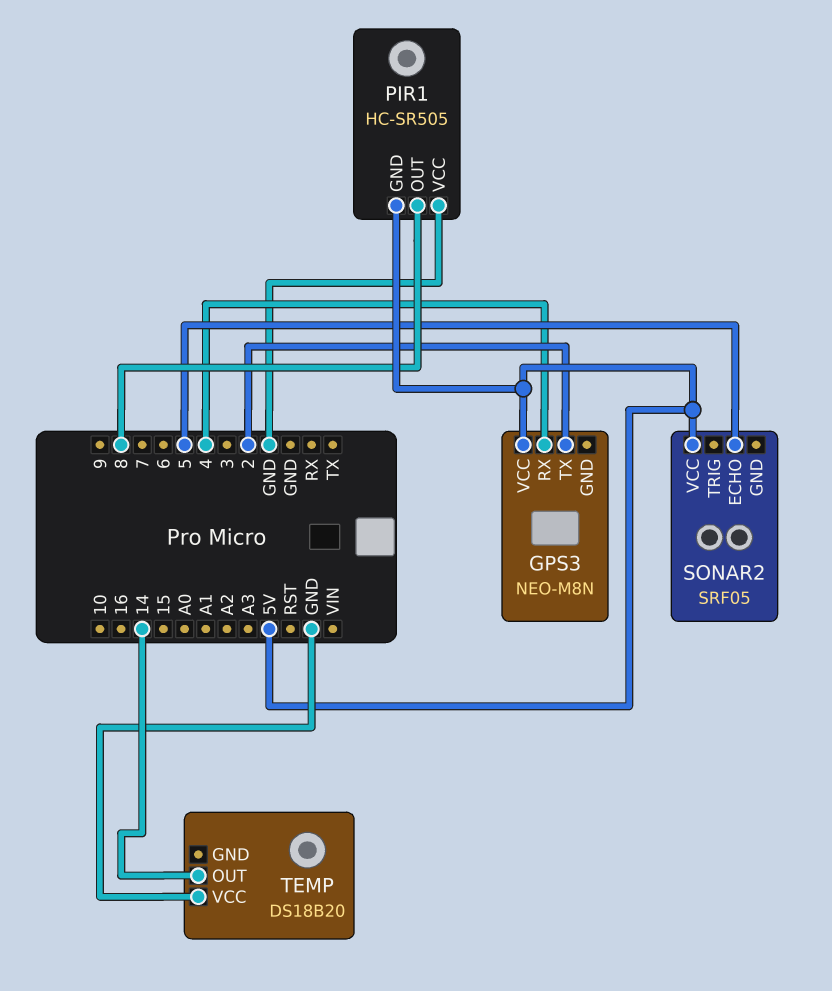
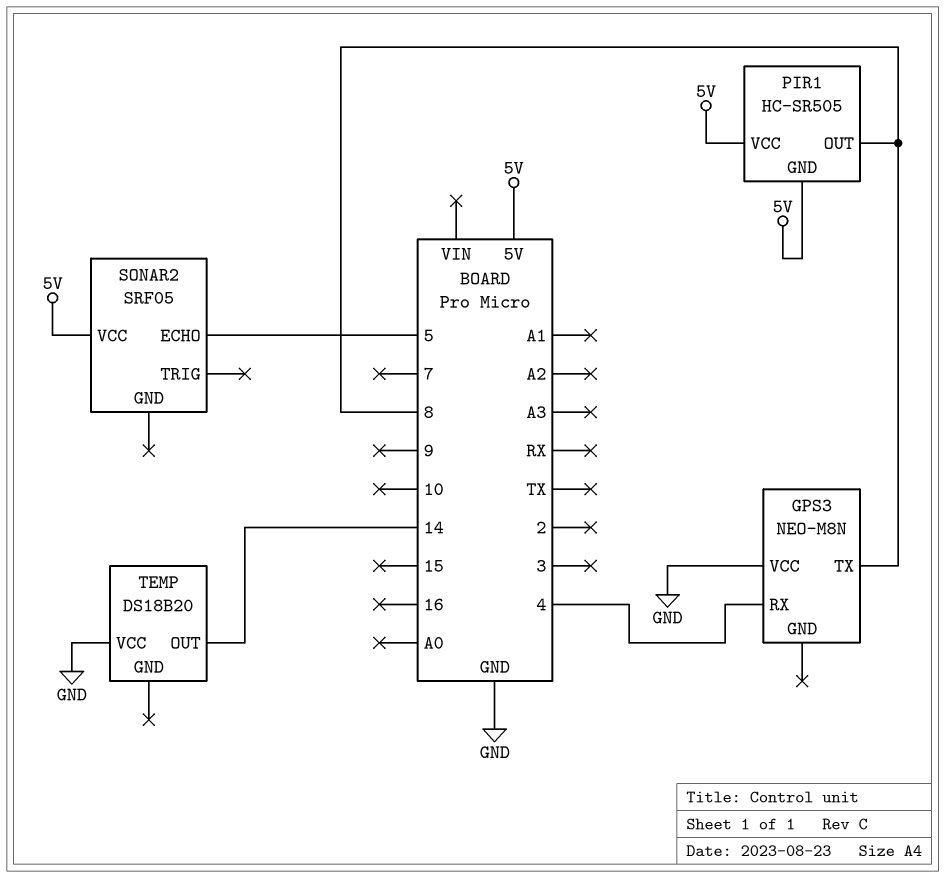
GPS3 pin TX: 2 -> 8
GPS3 pin VCC: 5V -> GND
PIR1 pin VCC: GND -> 5V

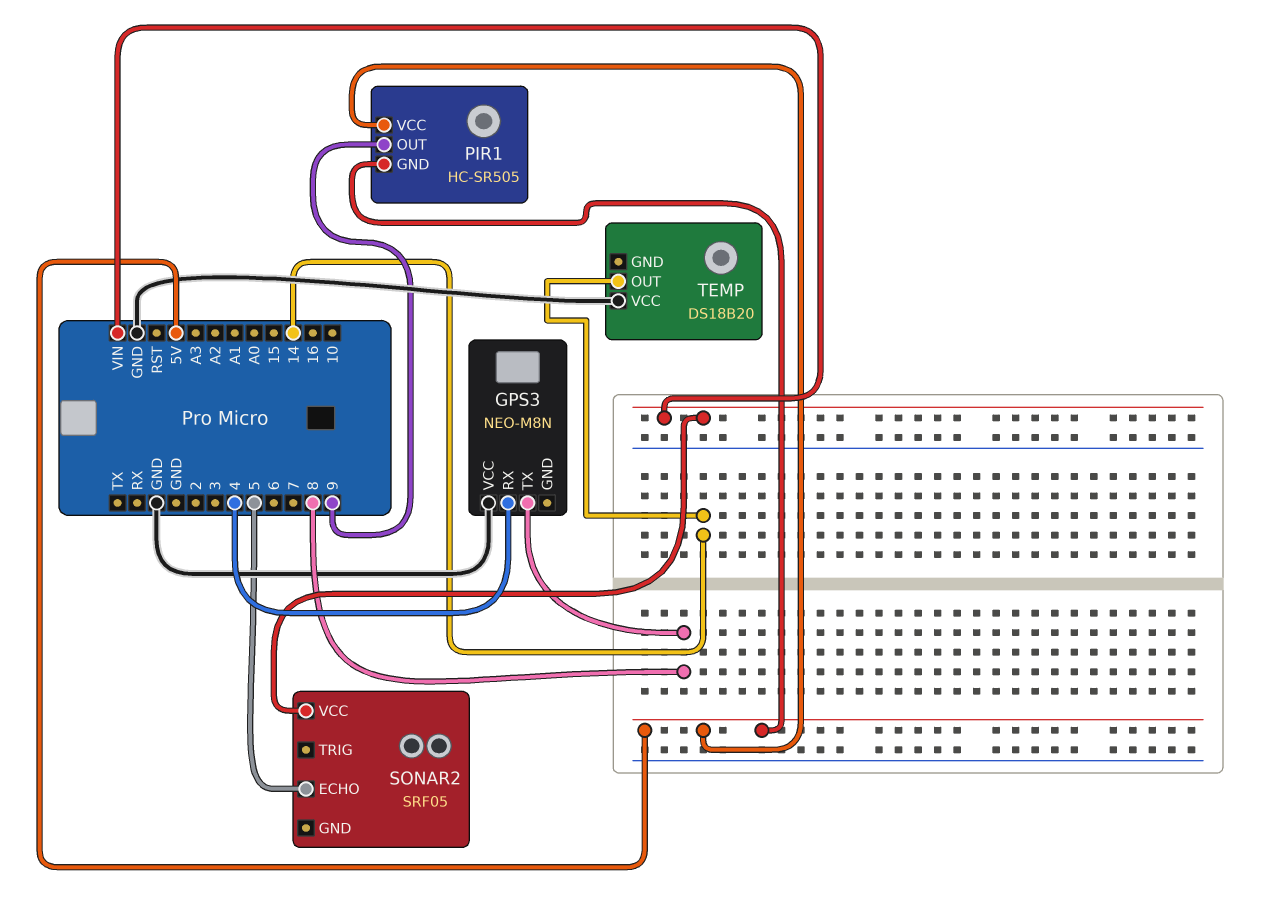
PIR1 pin OUT: 8 -> 9
SONAR2 pin VCC: 5V -> VIN

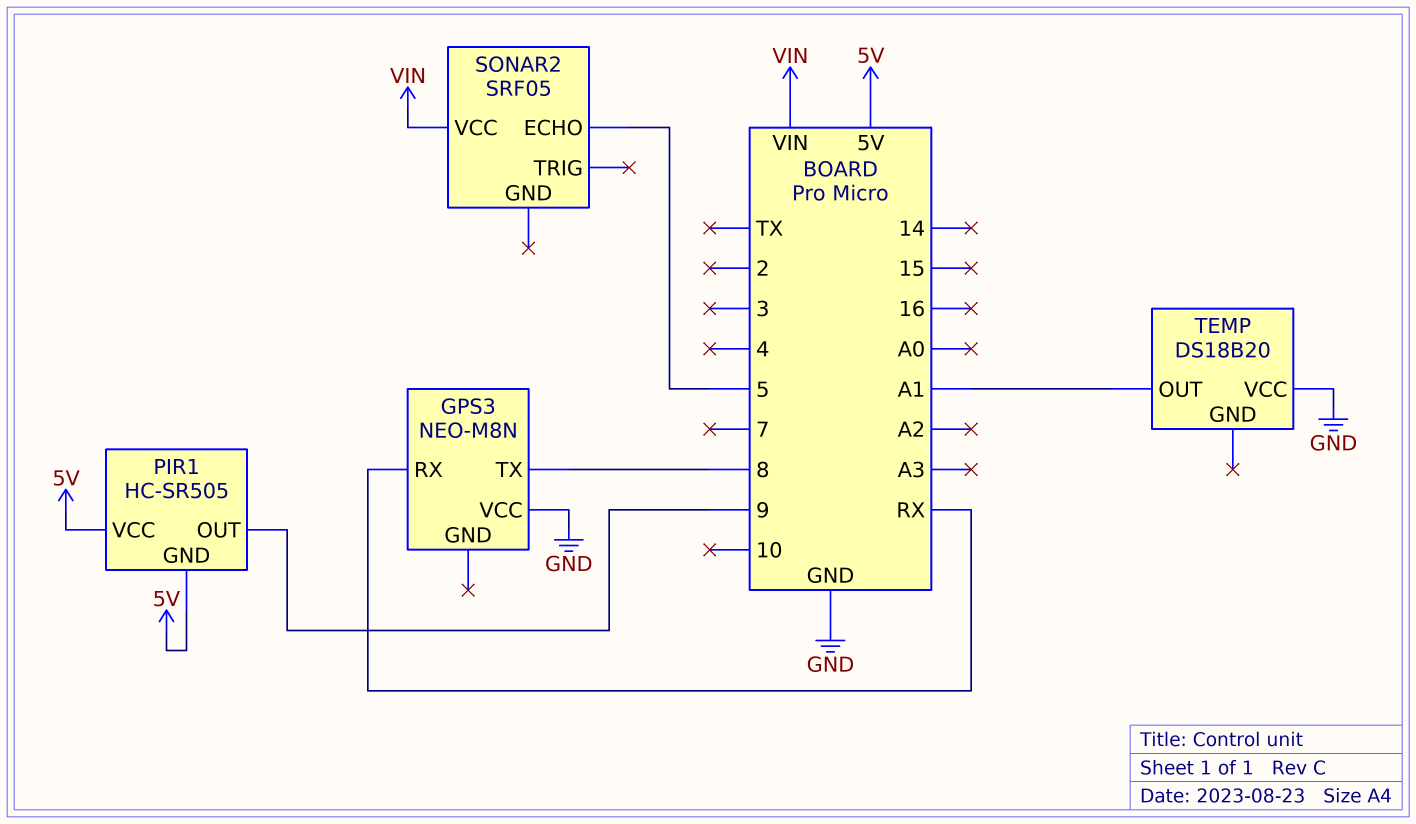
GPS3 pin RX: 4 -> RX
TEMP pin OUT: 14 -> A1

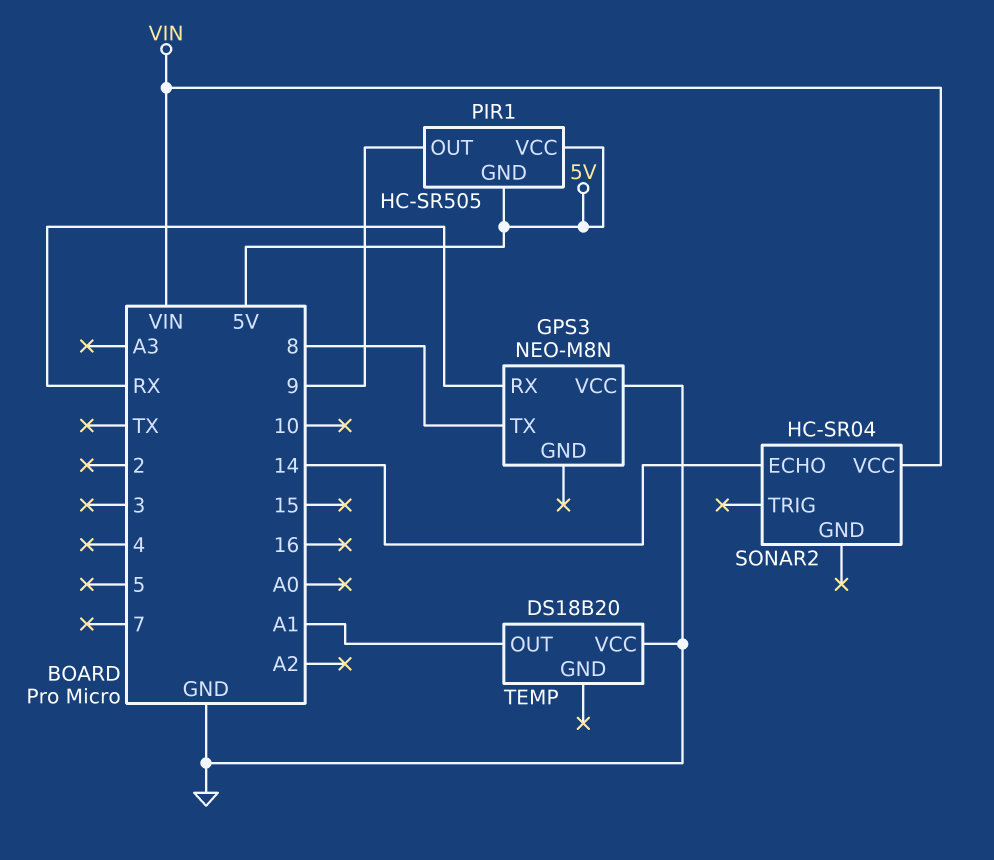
SONAR2: SRF05 -> HC-SR04
SONAR2 pin ECHO: 5 -> 14

